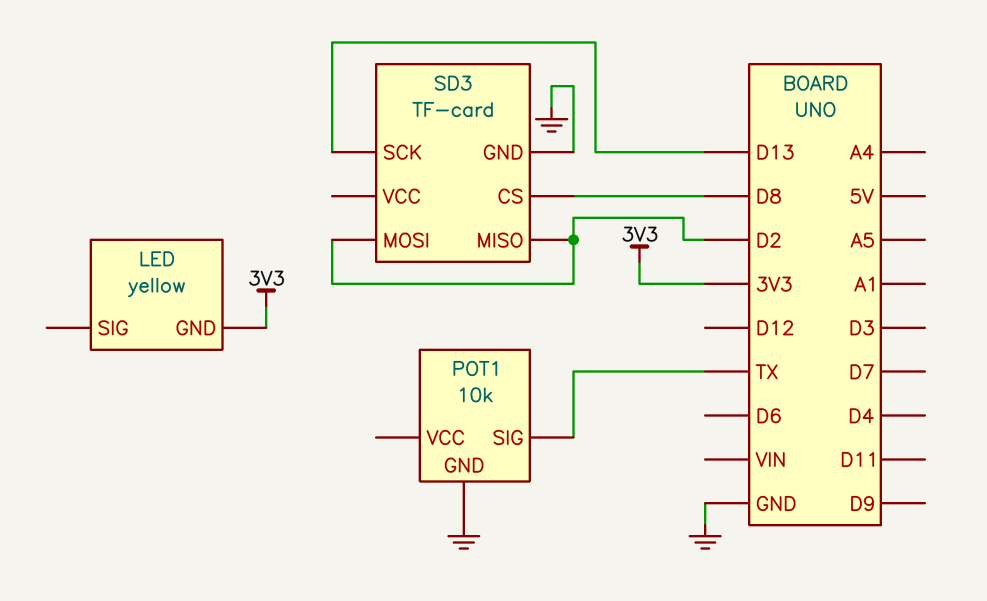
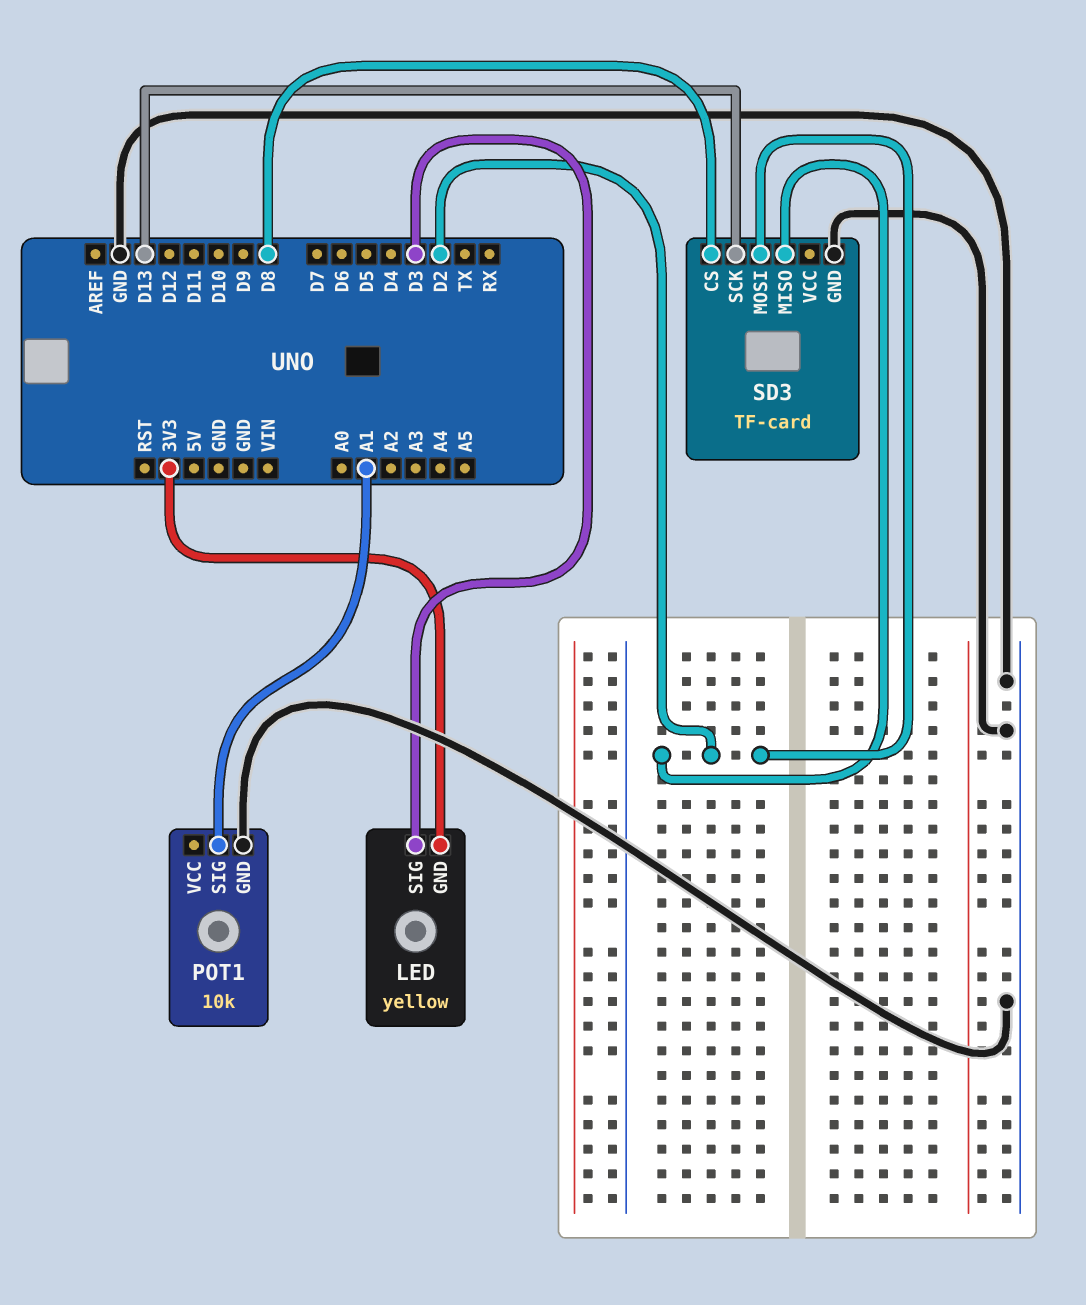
LED pin SIG: none -> D3
POT1 pin SIG: TX -> A1

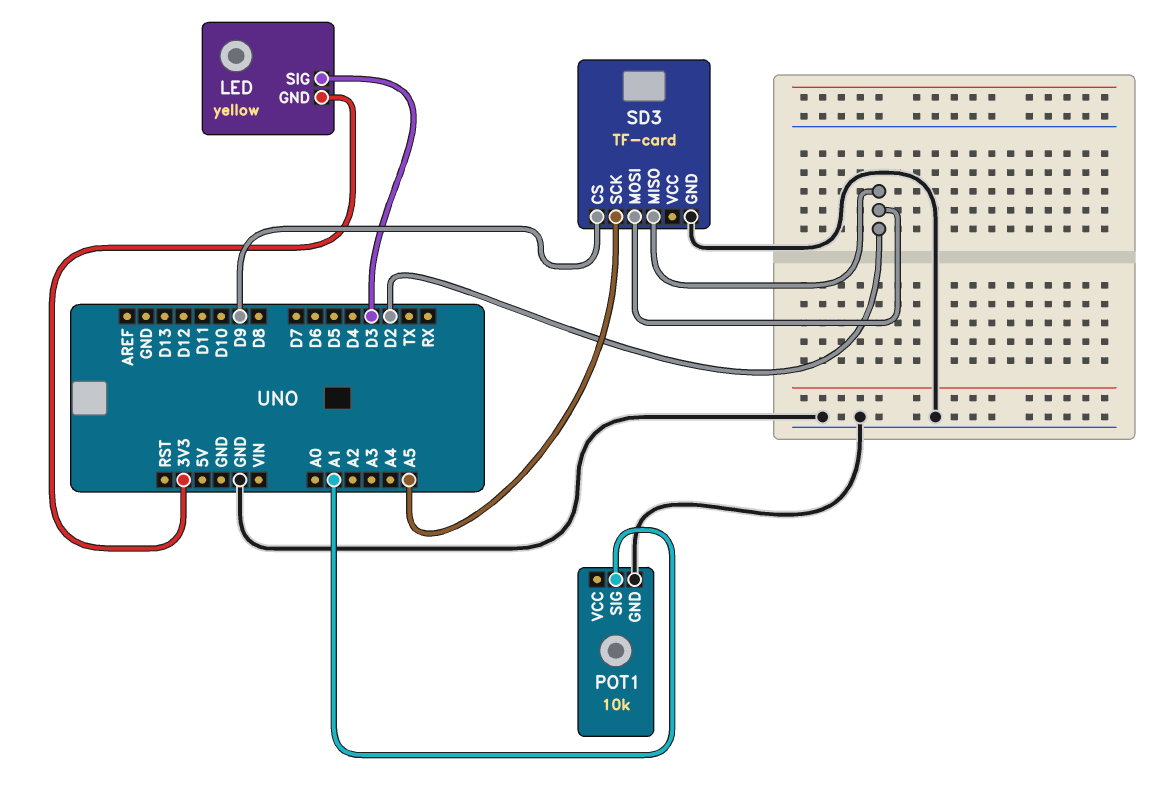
SD3 pin CS: D8 -> D9
SD3 pin SCK: D13 -> A5

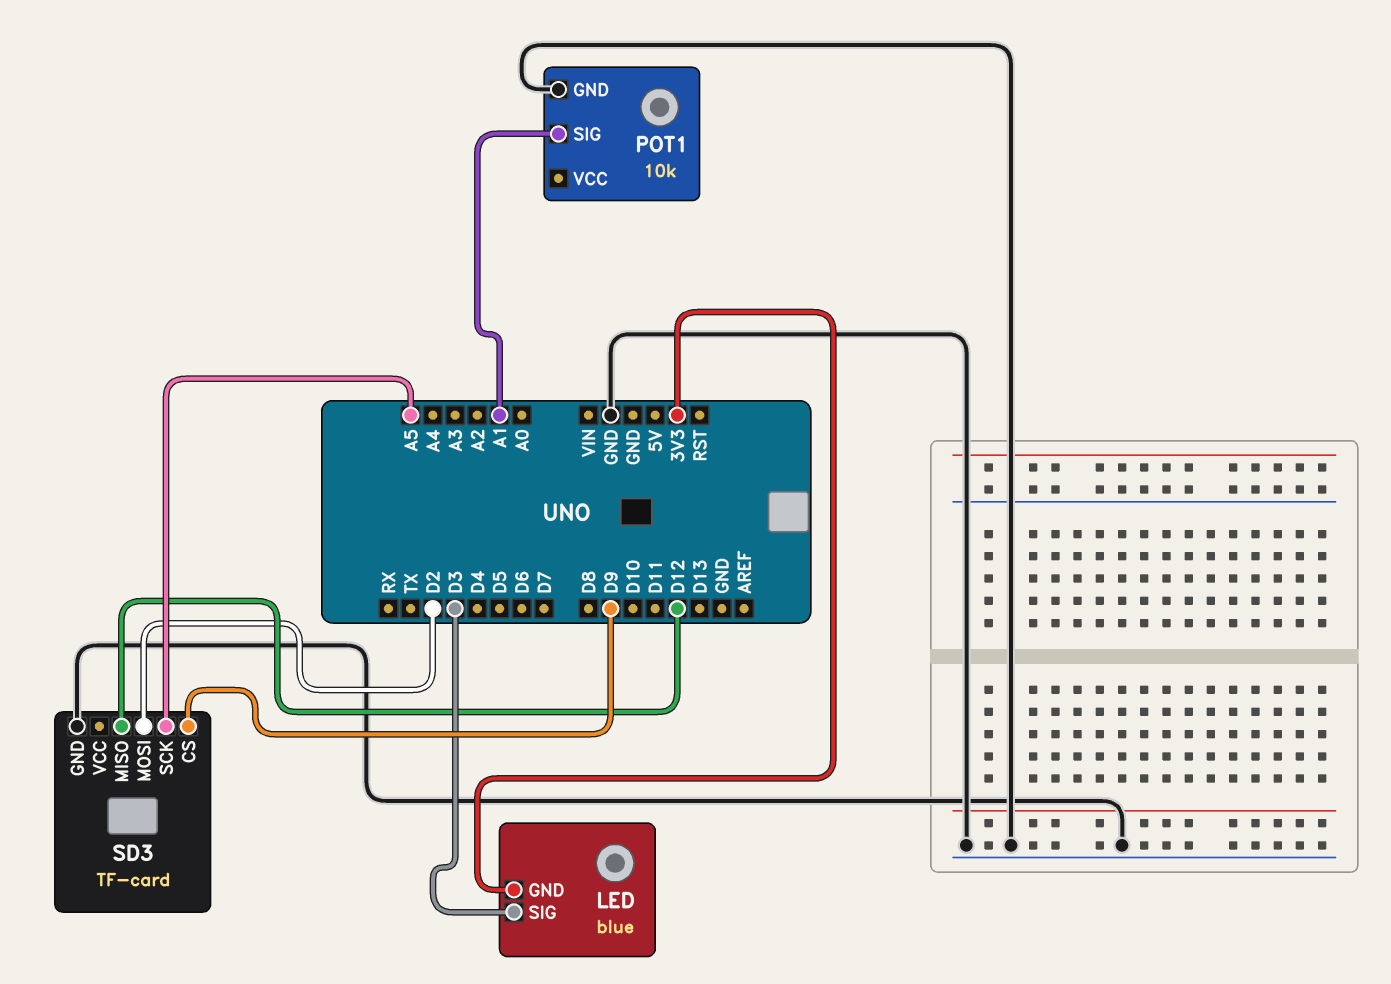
LED: yellow -> blue
SD3 pin MISO: D2 -> D12

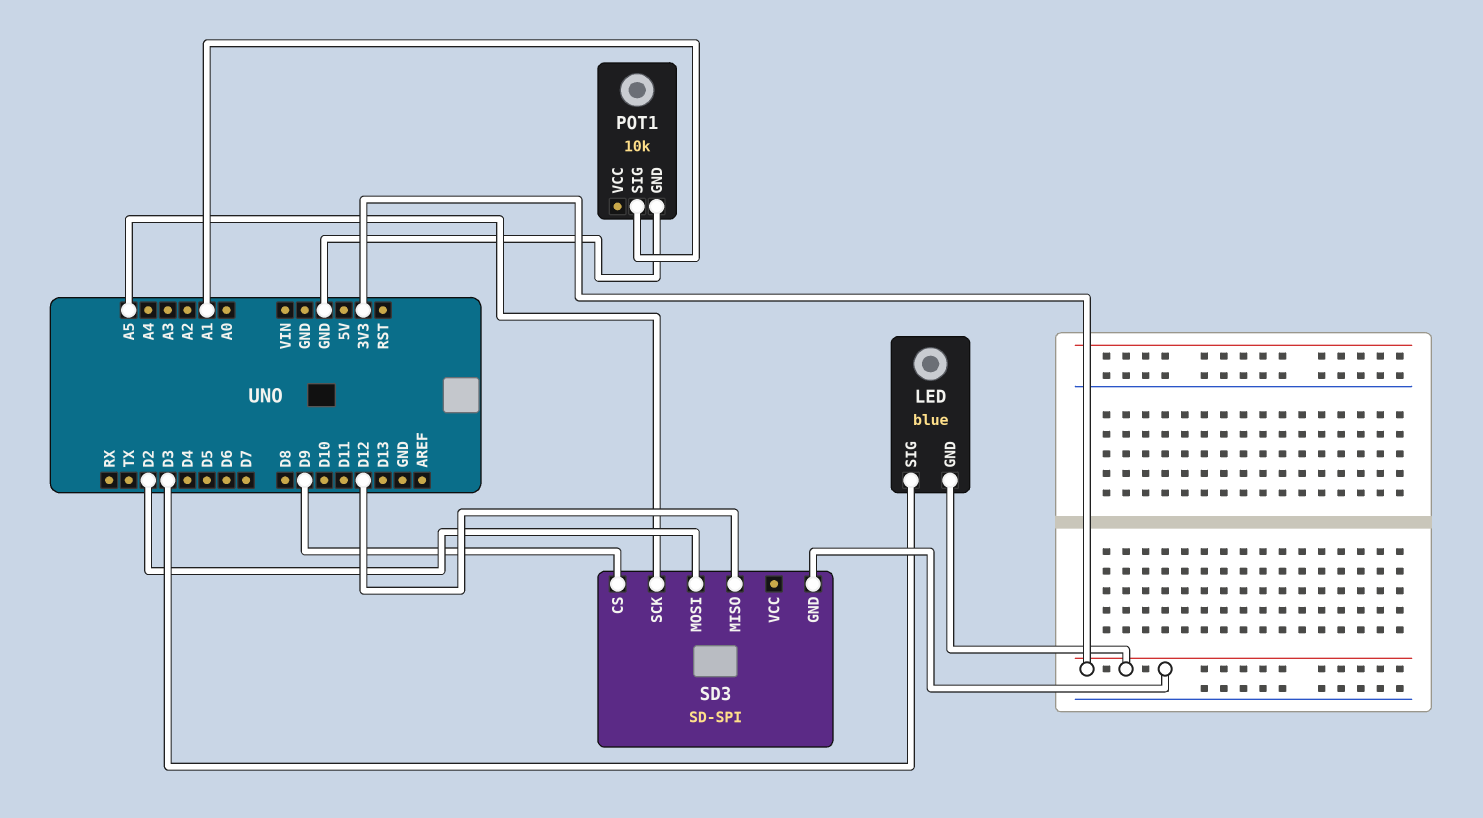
SD3: TF-card -> SD-SPI
SD3 pin GND: GND -> 3V3

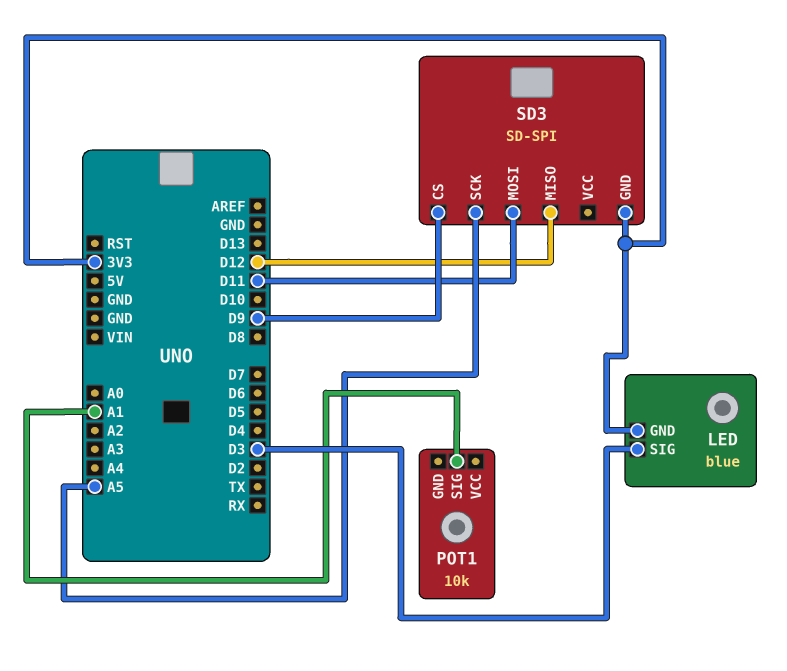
POT1 pin GND: GND -> none
SD3 pin MOSI: D2 -> D11

